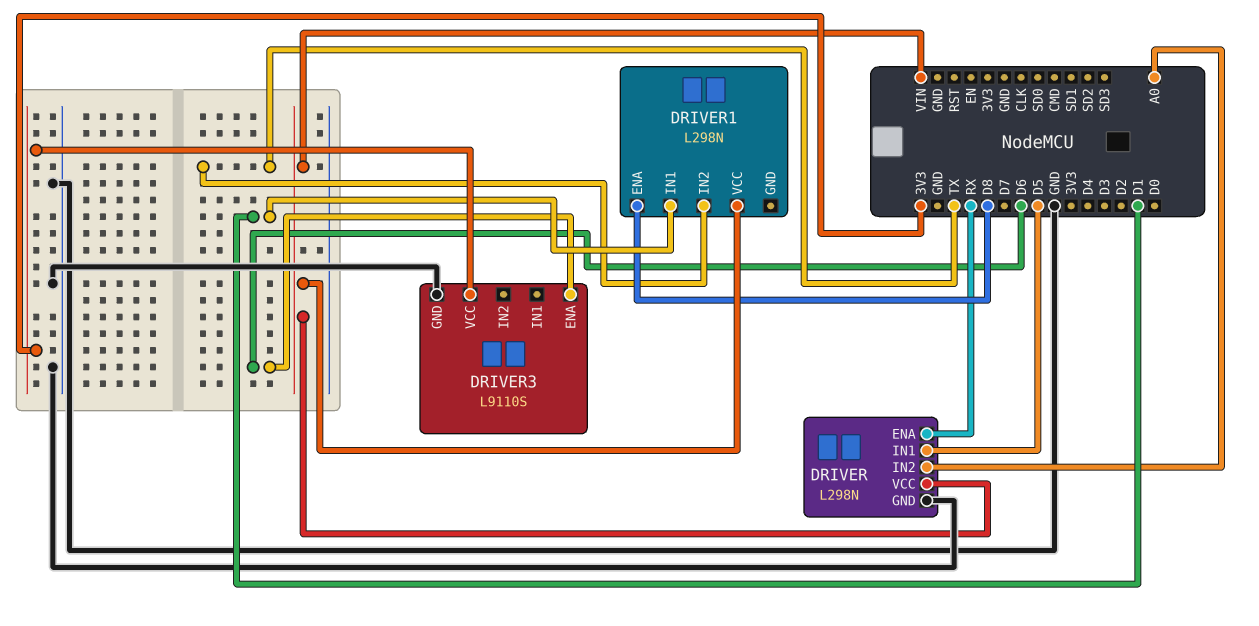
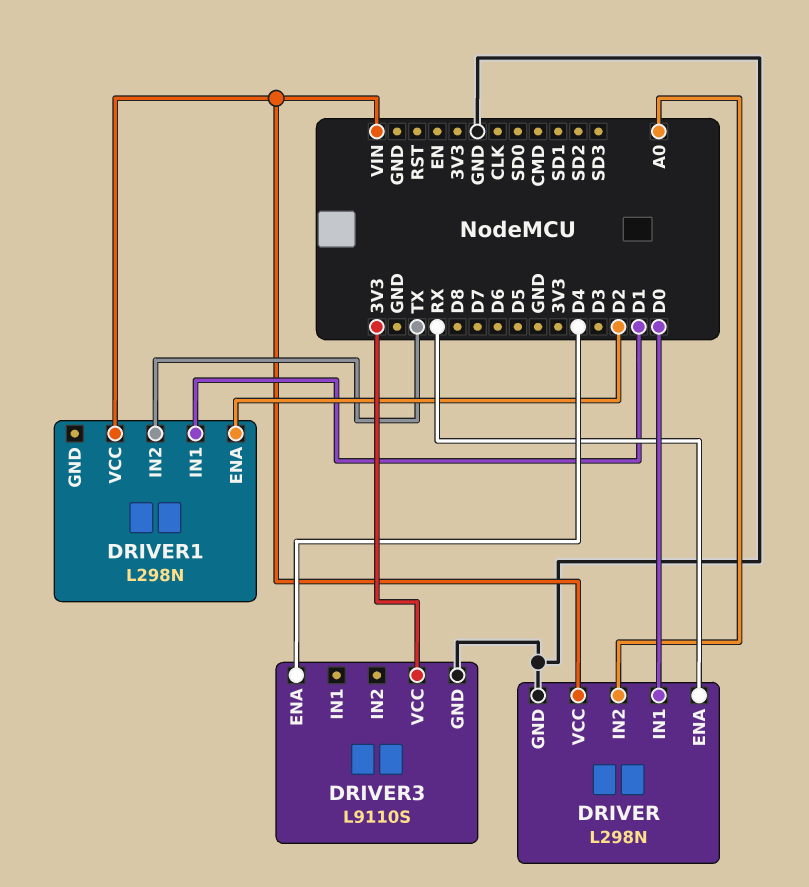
DRIVER pin IN1: D5 -> D0
DRIVER1 pin ENA: D8 -> D2
DRIVER3 pin ENA: D6 -> D4

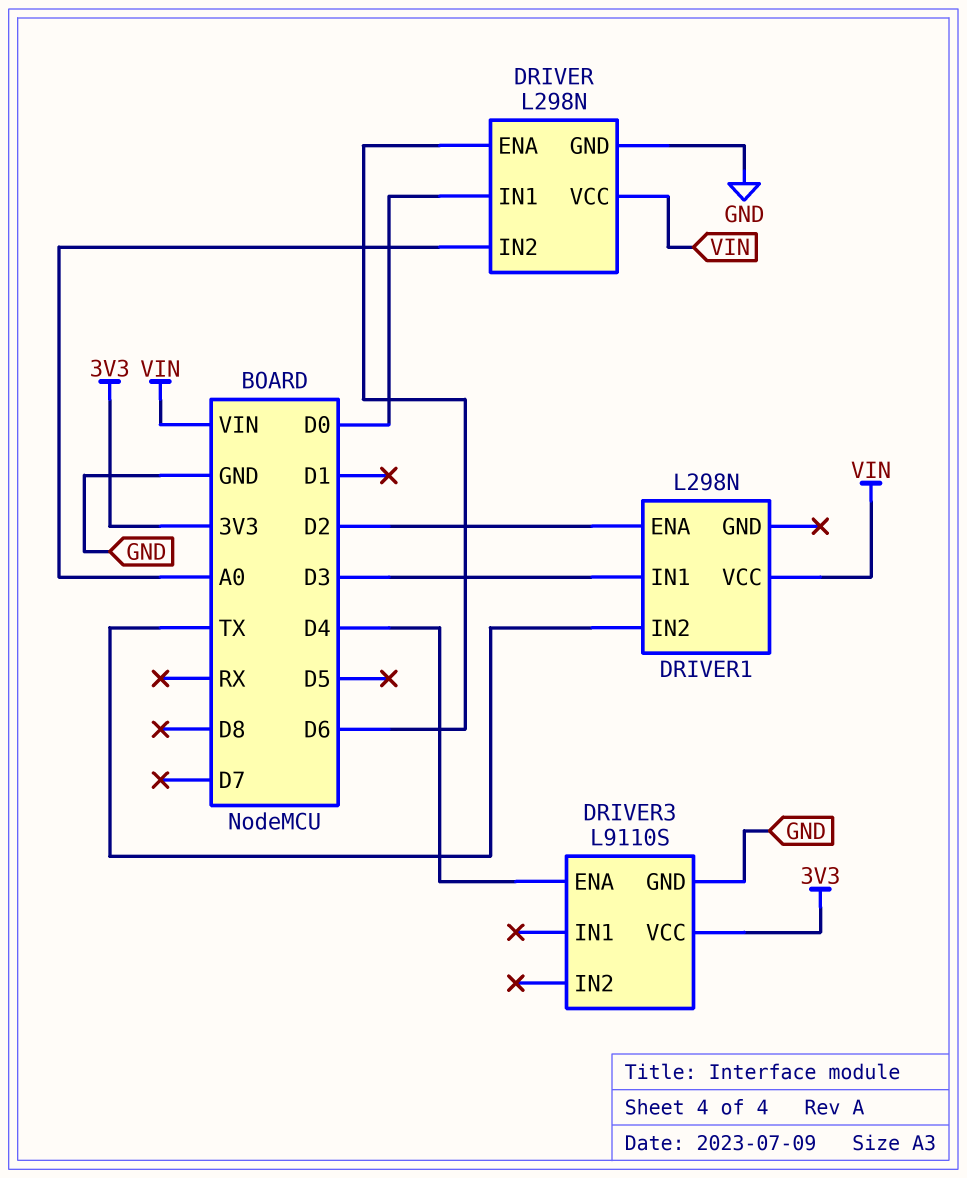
DRIVER pin ENA: RX -> D6
DRIVER1 pin IN1: D1 -> D3

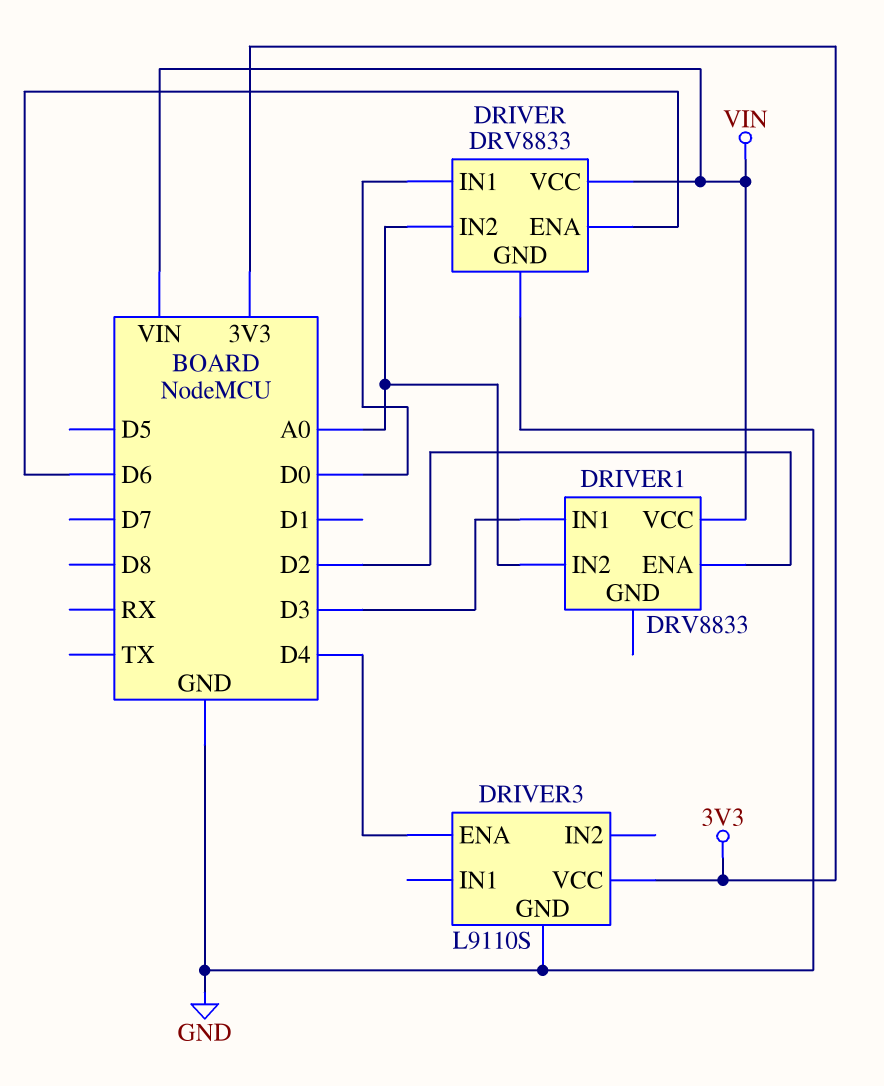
DRIVER: L298N -> DRV8833
DRIVER1: L298N -> DRV8833
DRIVER1 pin IN2: TX -> A0

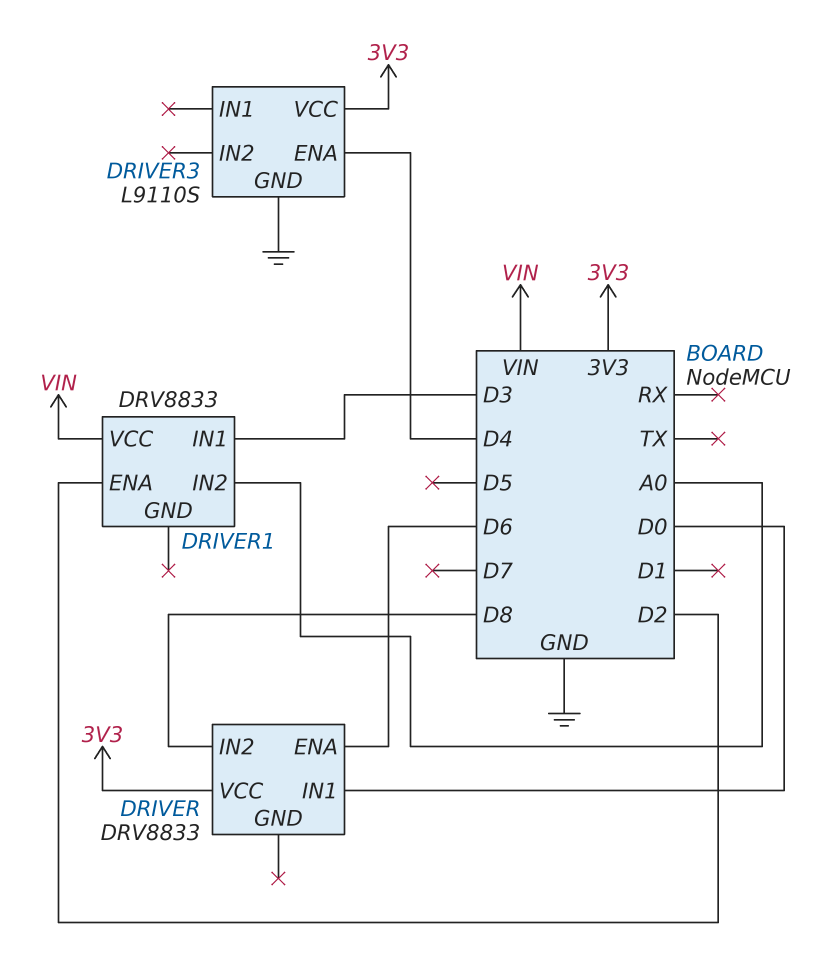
DRIVER pin GND: GND -> none
DRIVER pin IN2: A0 -> D8
DRIVER pin VCC: VIN -> 3V3

